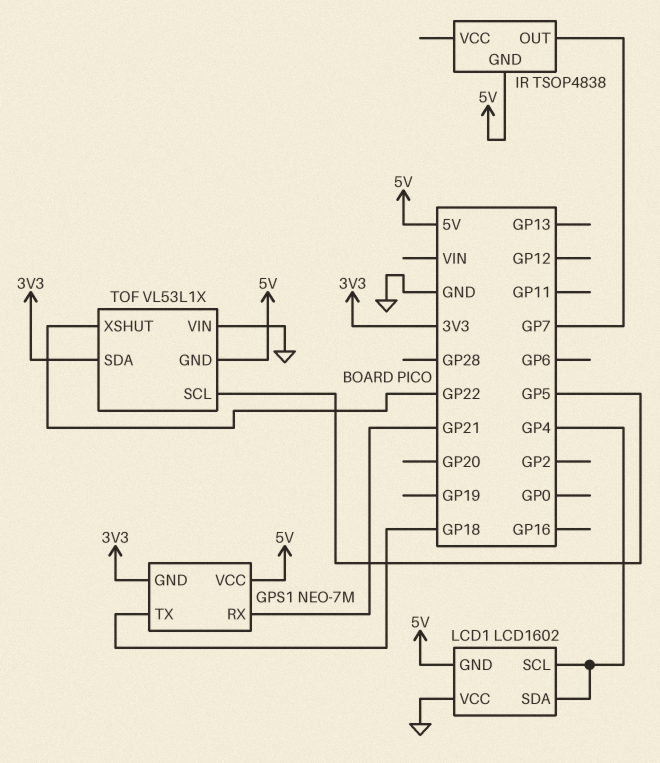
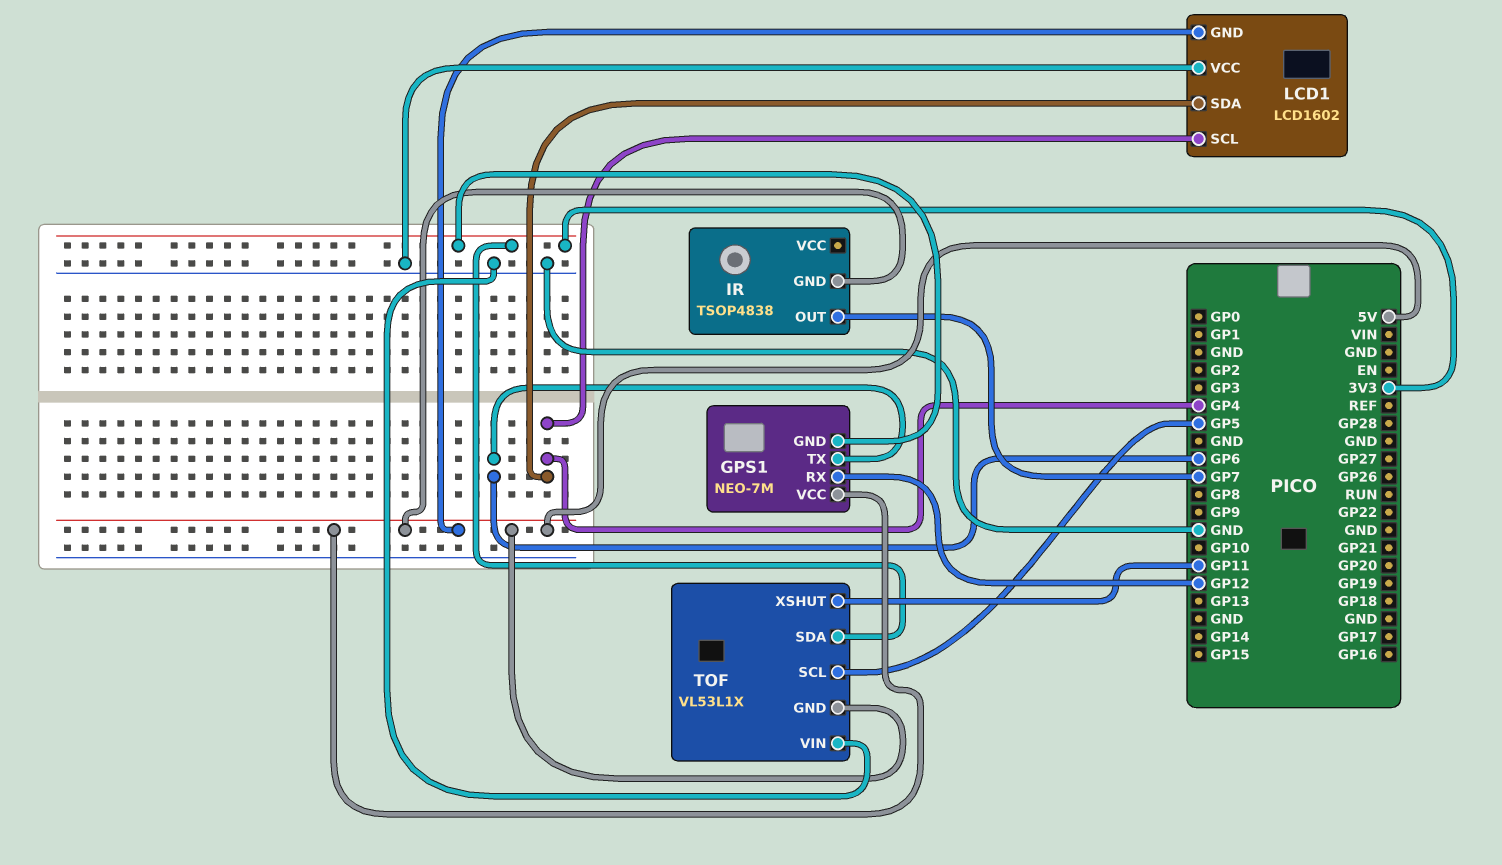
GPS1 pin RX: GP21 -> GP12
GPS1 pin TX: GP18 -> GP6
TOF pin XSHUT: GP22 -> GP11

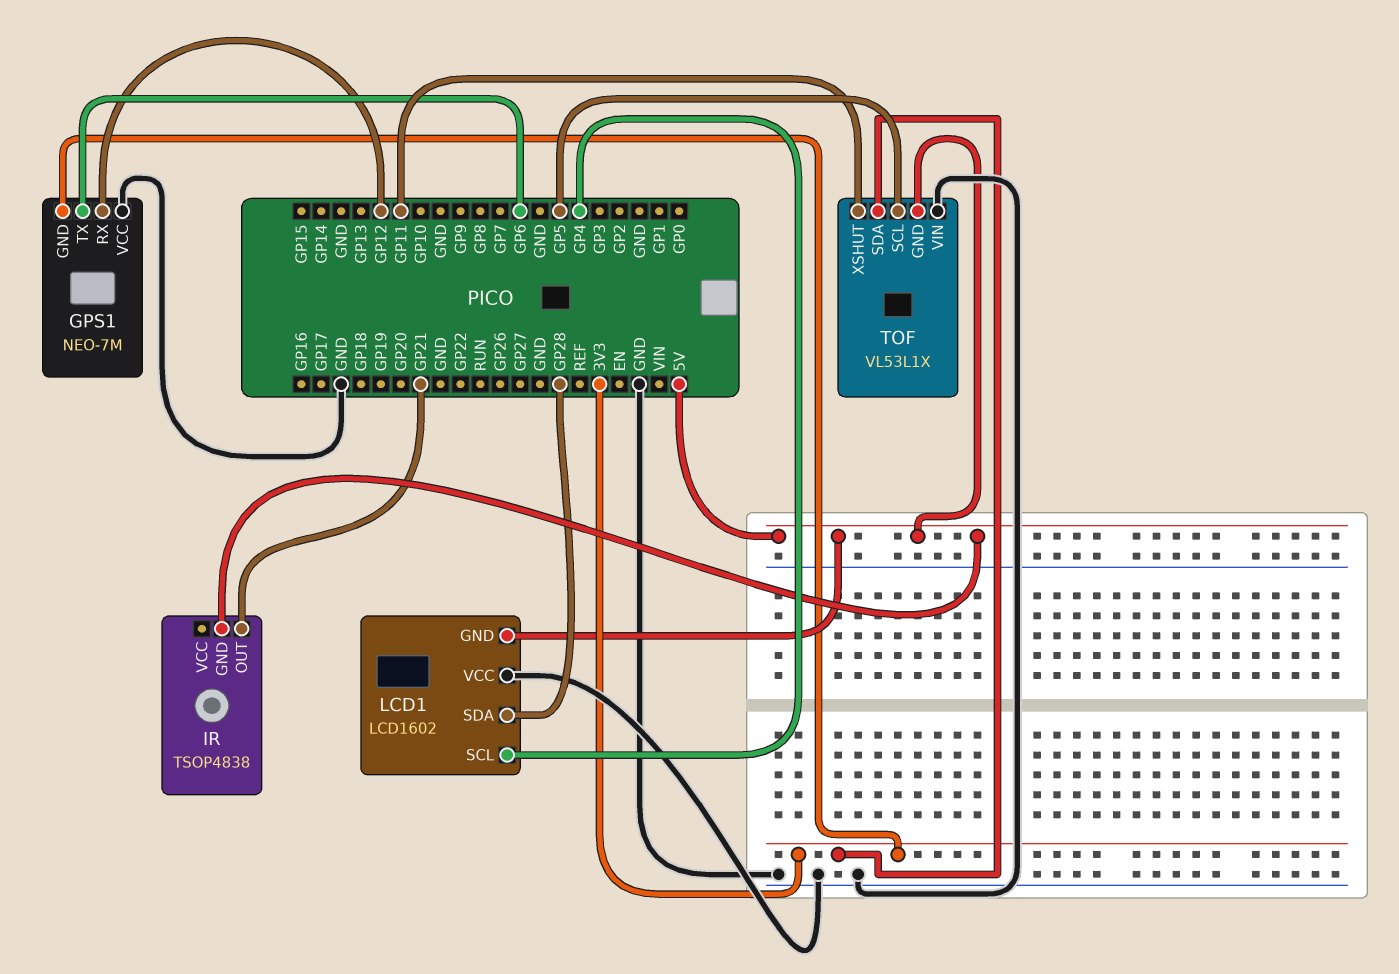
GPS1 pin VCC: 5V -> GND
IR pin OUT: GP7 -> GP21
LCD1 pin SDA: GP4 -> GP28

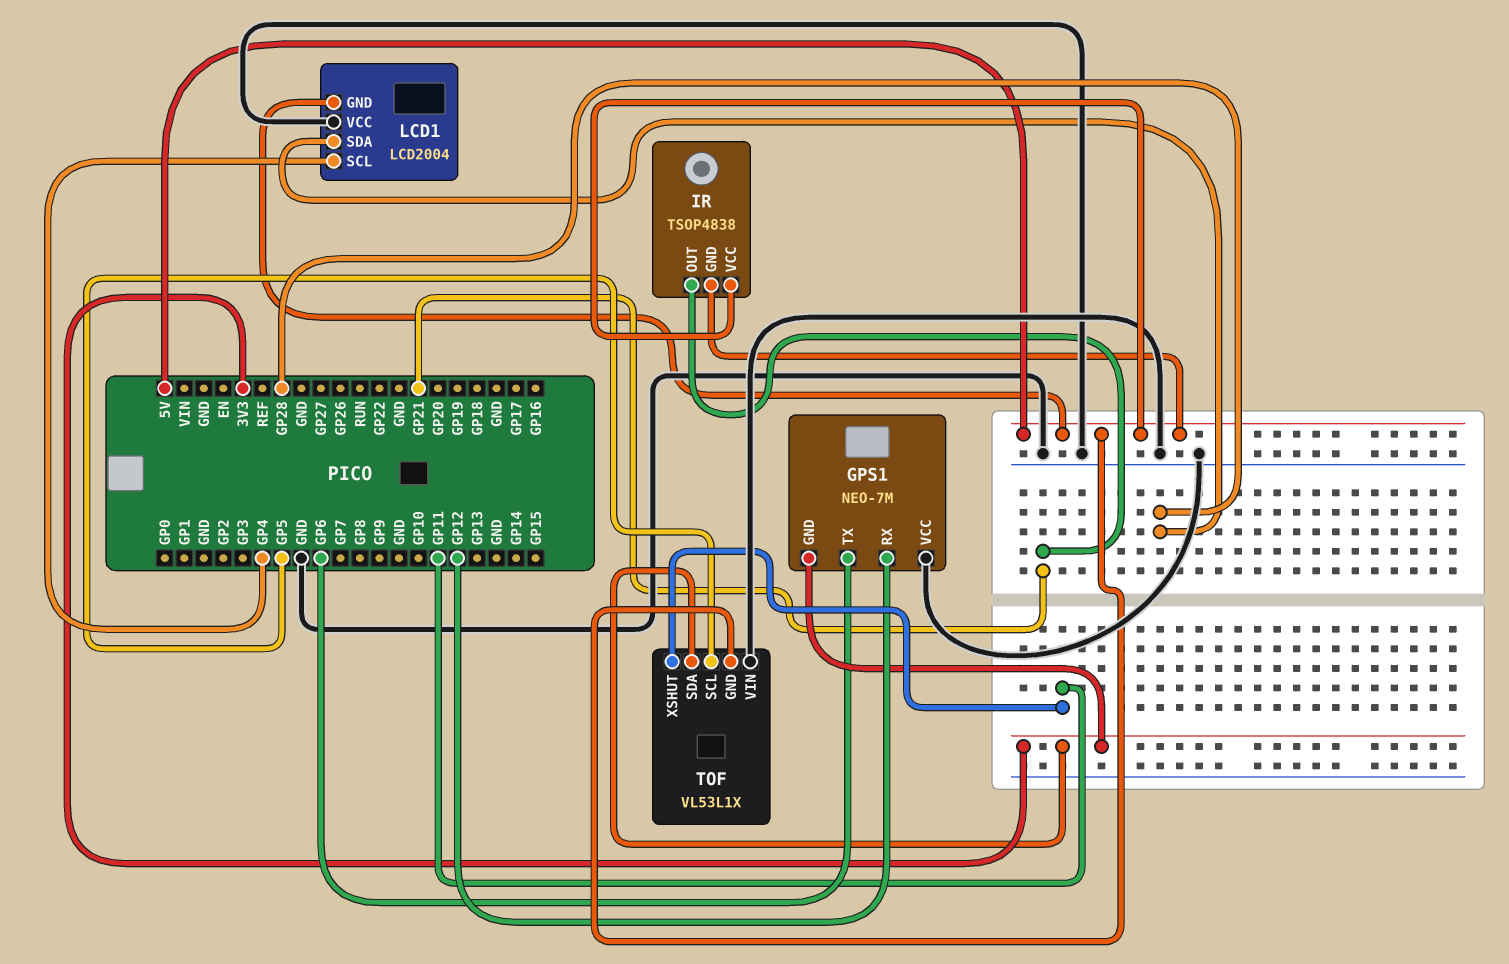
IR pin VCC: none -> 5V
LCD1: LCD1602 -> LCD2004

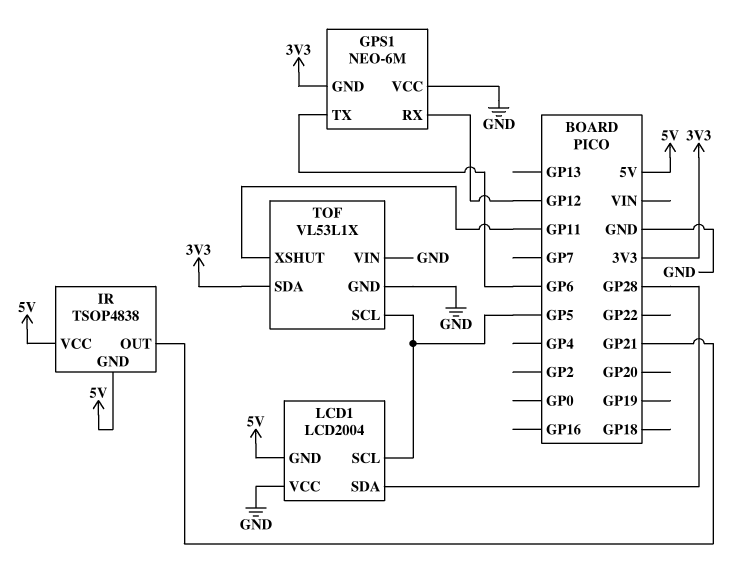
GPS1: NEO-7M -> NEO-6M
LCD1 pin SCL: GP4 -> GP5
TOF pin GND: 5V -> GND

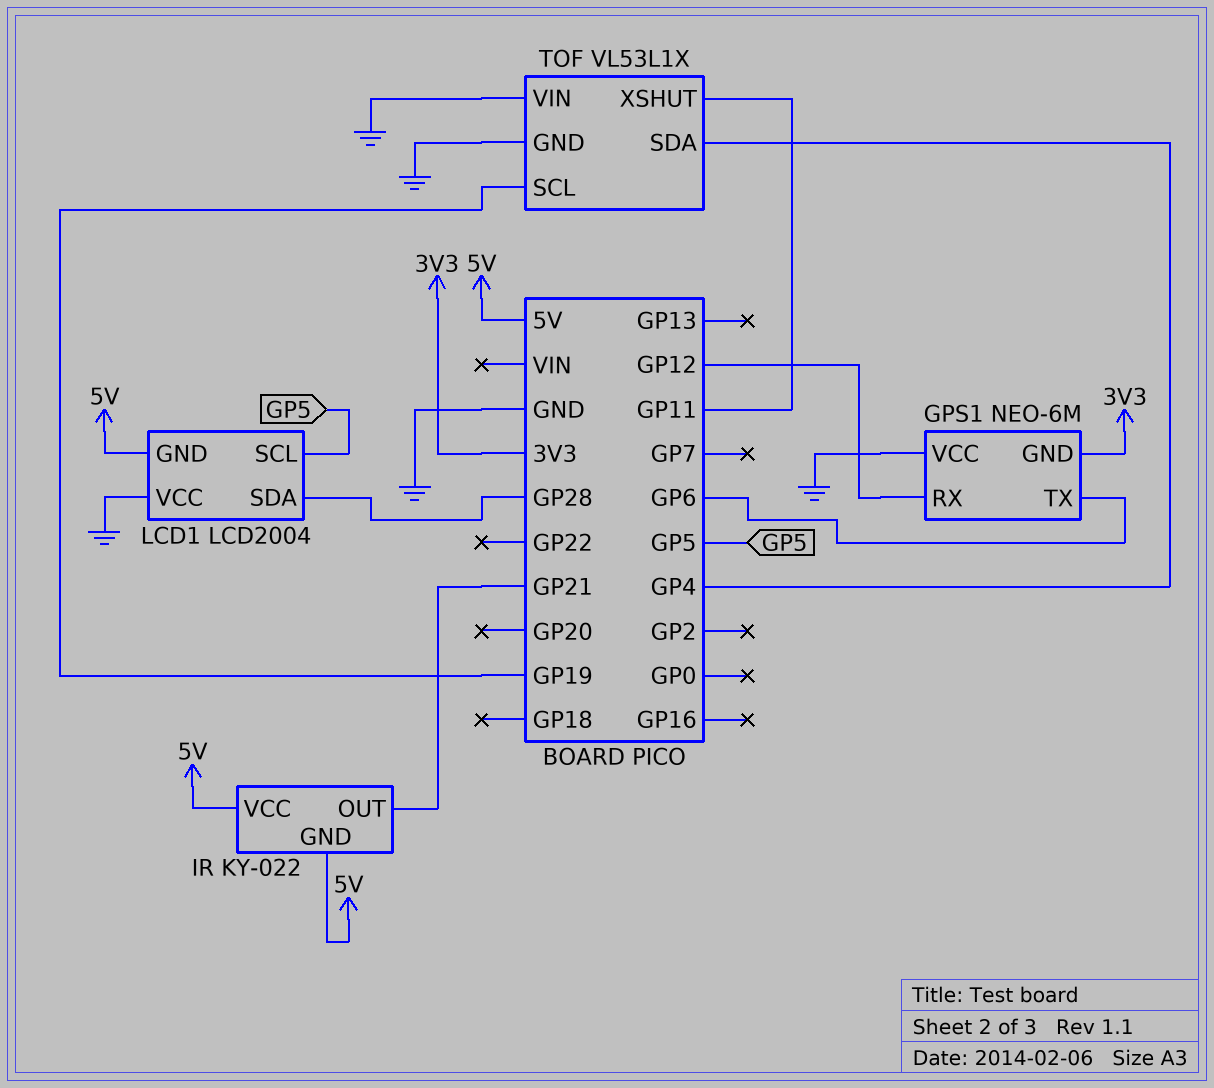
IR: TSOP4838 -> KY-022
TOF pin SCL: GP5 -> GP19
TOF pin SDA: 3V3 -> GP4

